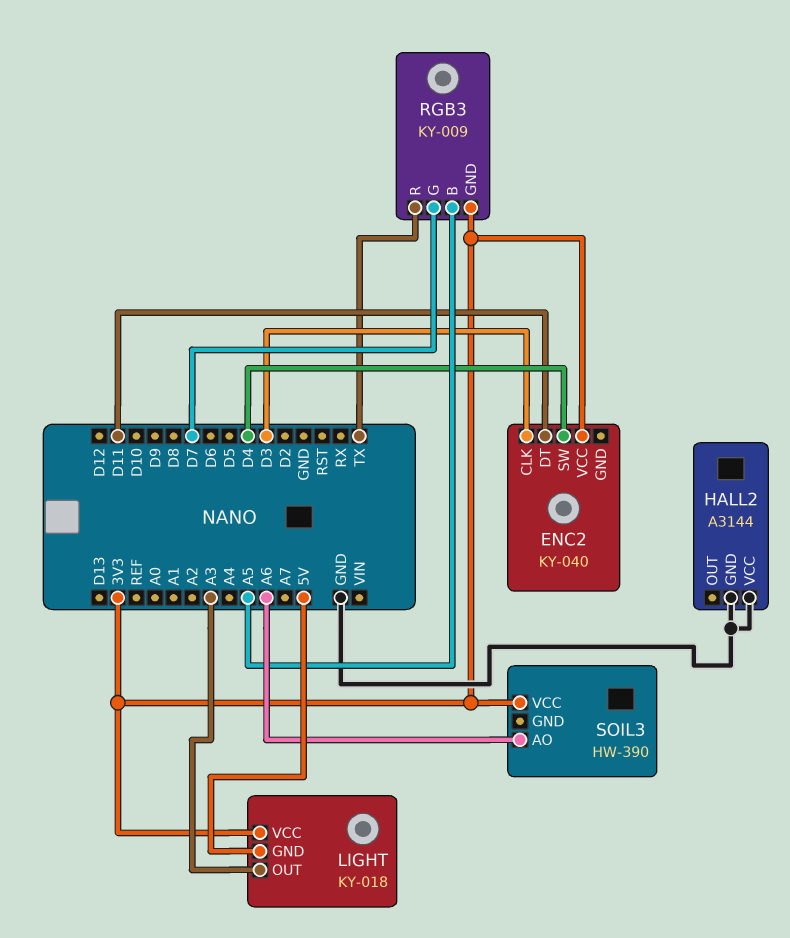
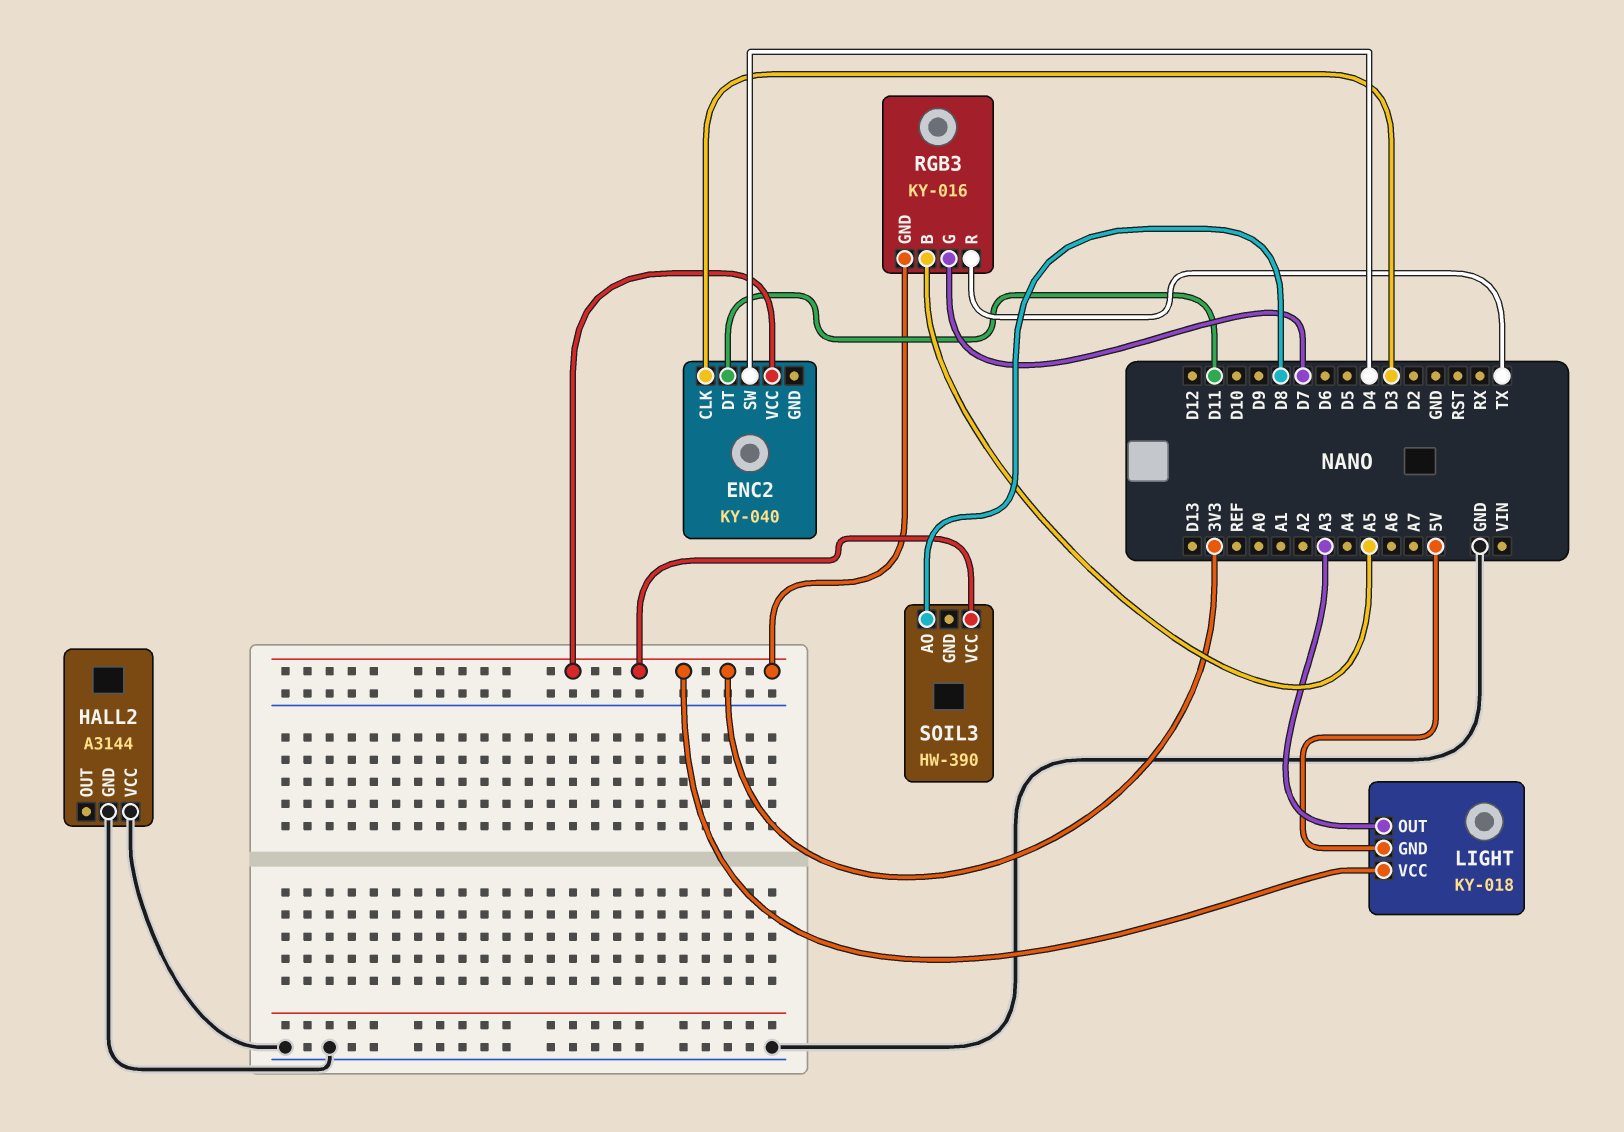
RGB3: KY-009 -> KY-016
SOIL3 pin AO: A6 -> D8

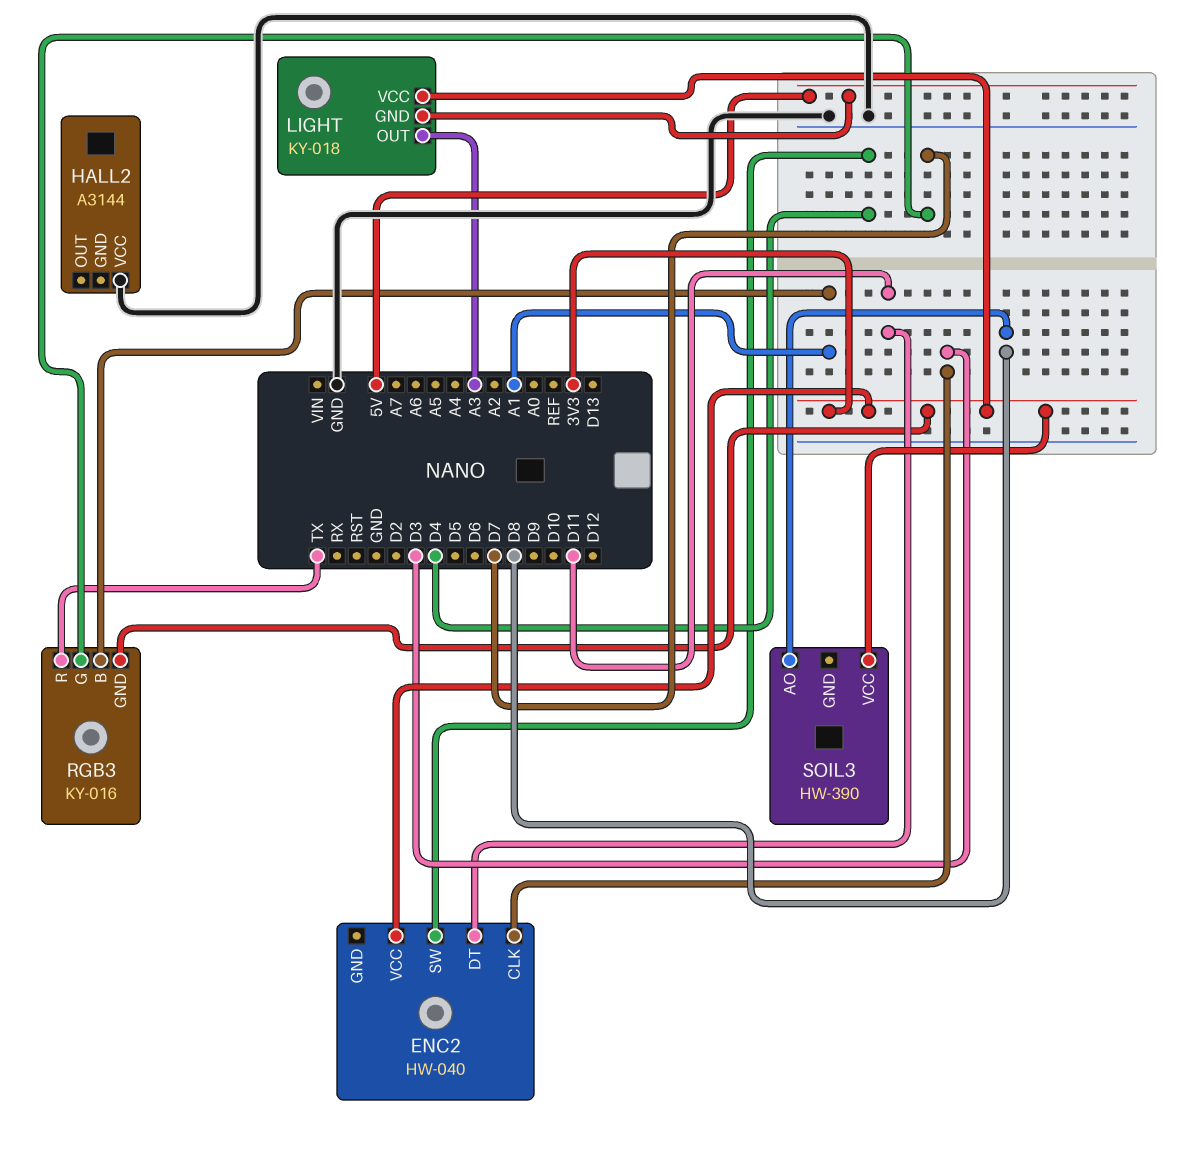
ENC2: KY-040 -> HW-040
HALL2 pin GND: GND -> none
RGB3 pin B: A5 -> A1

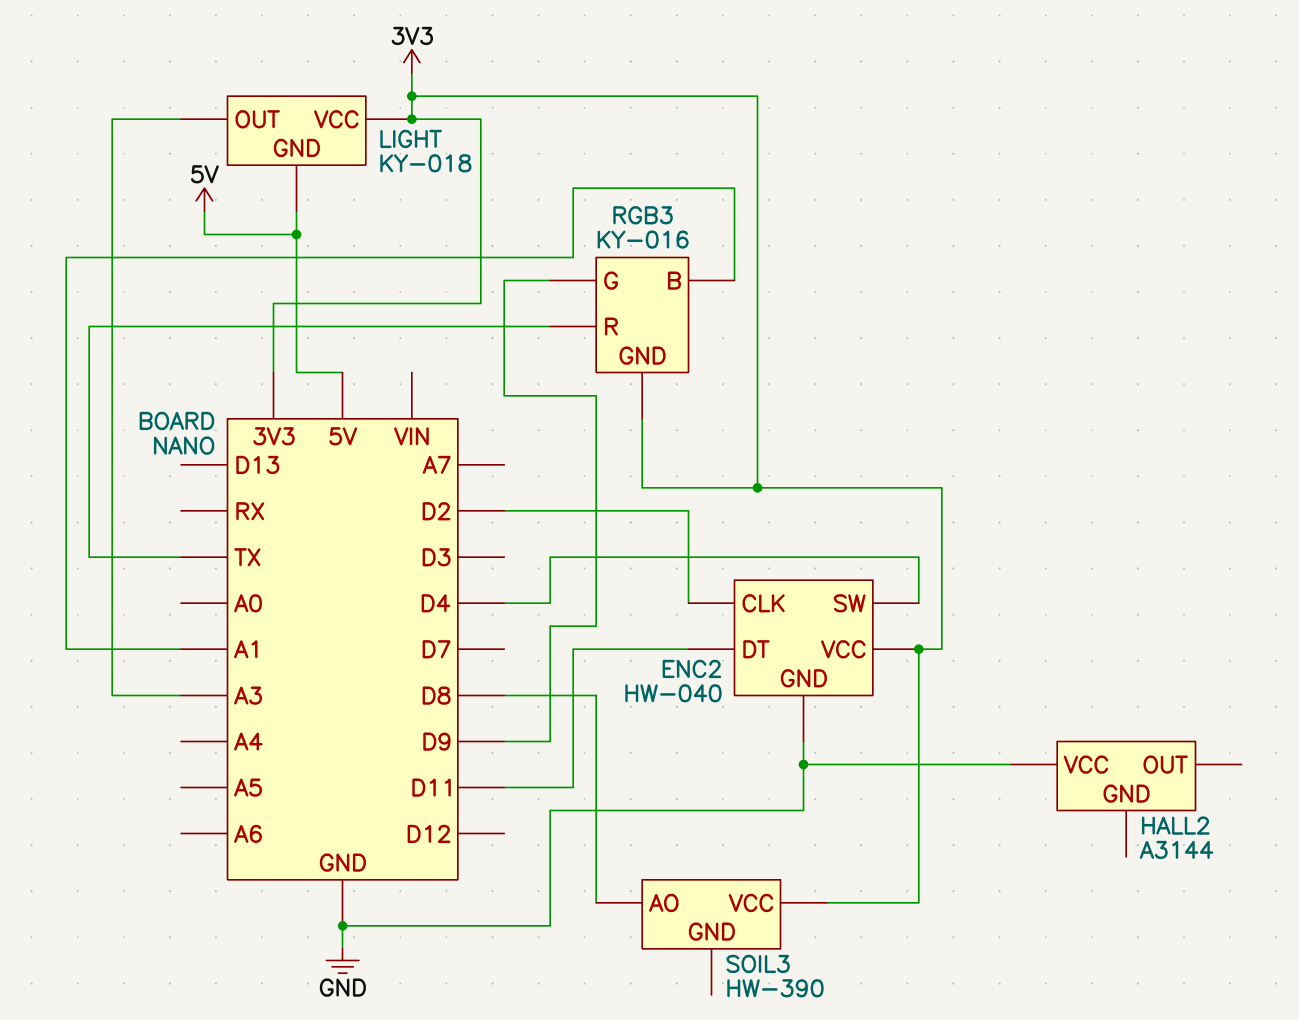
ENC2 pin CLK: D3 -> D2
ENC2 pin GND: none -> GND
RGB3 pin G: D7 -> D9

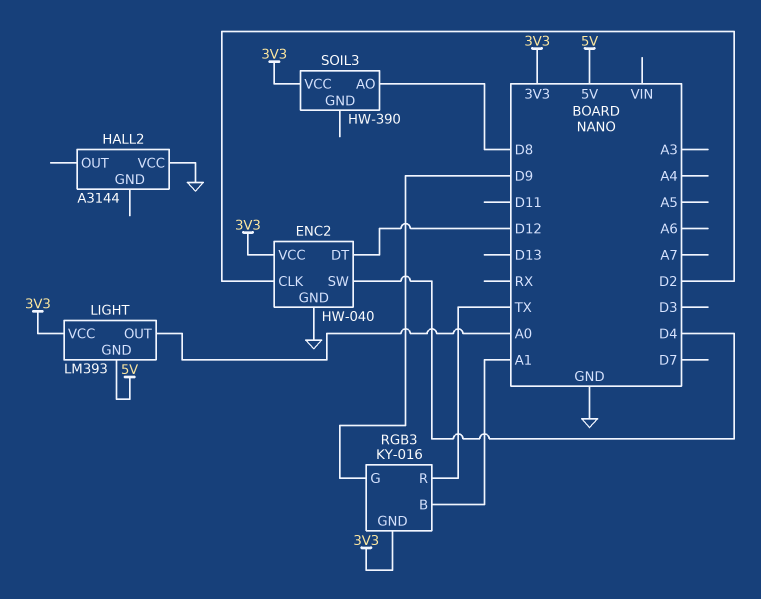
ENC2 pin DT: D11 -> D12
LIGHT: KY-018 -> LM393
LIGHT pin OUT: A3 -> A0

